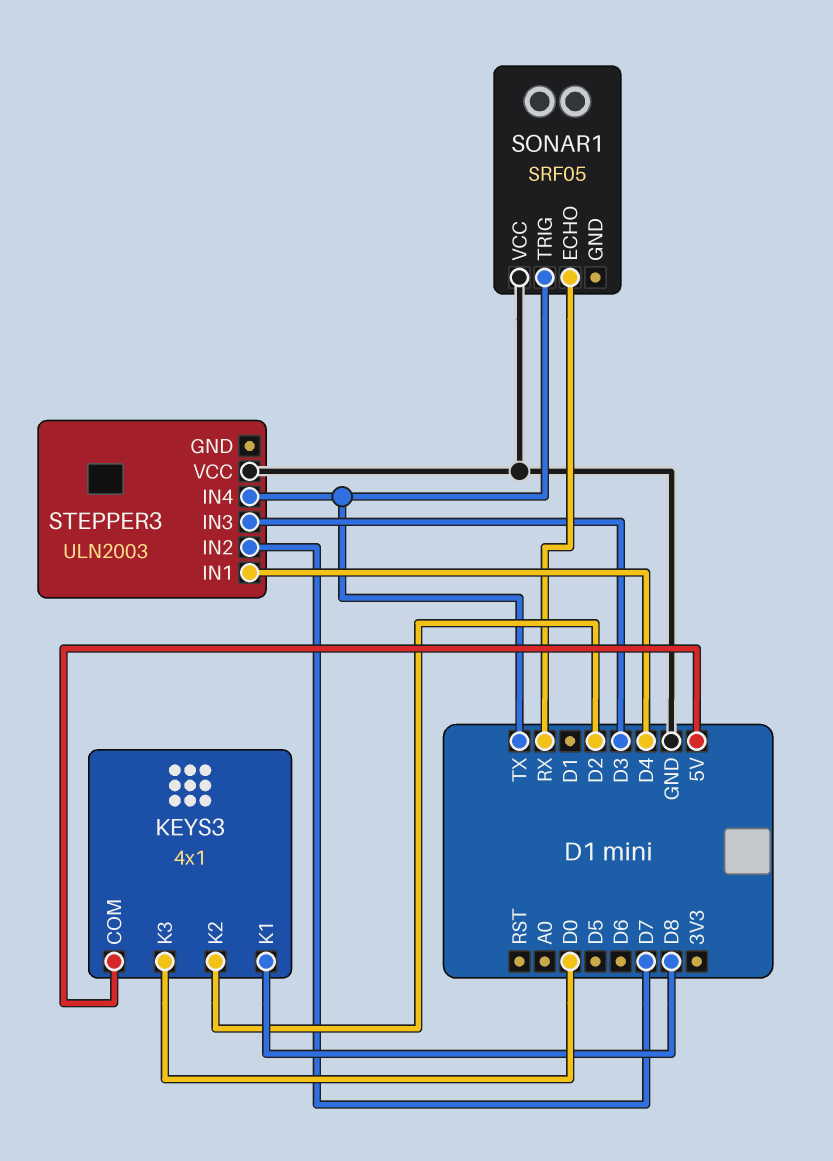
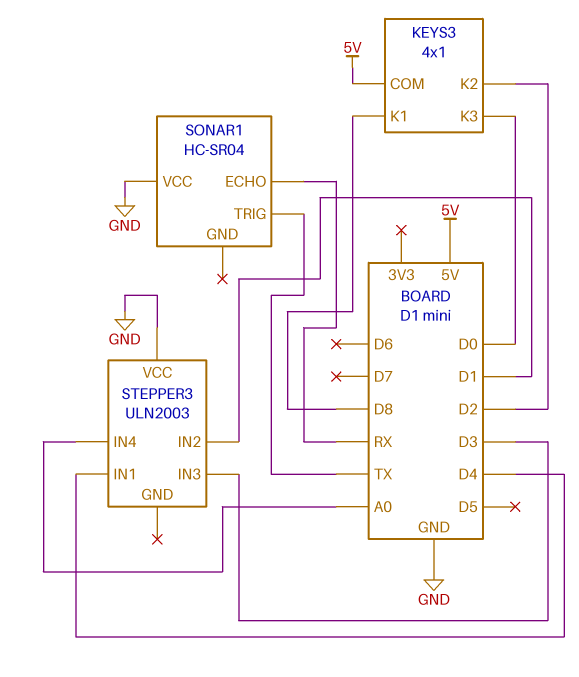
SONAR1: SRF05 -> HC-SR04
STEPPER3 pin IN2: D7 -> D1
STEPPER3 pin IN4: TX -> A0

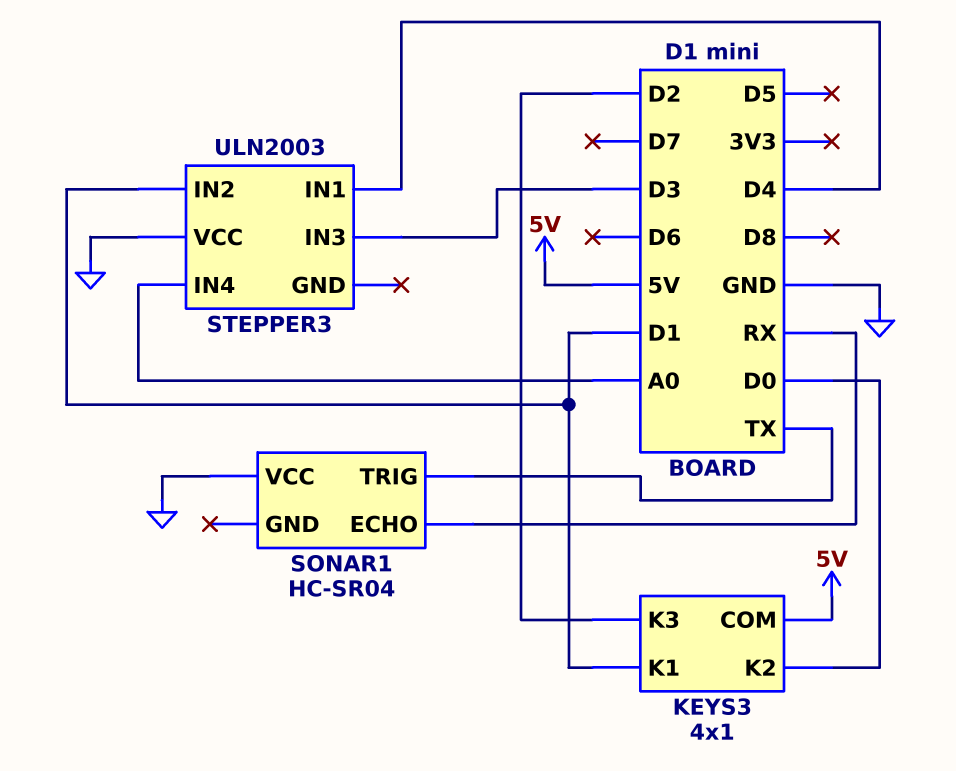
KEYS3 pin K1: D8 -> D1
KEYS3 pin K2: D2 -> D0
KEYS3 pin K3: D0 -> D2

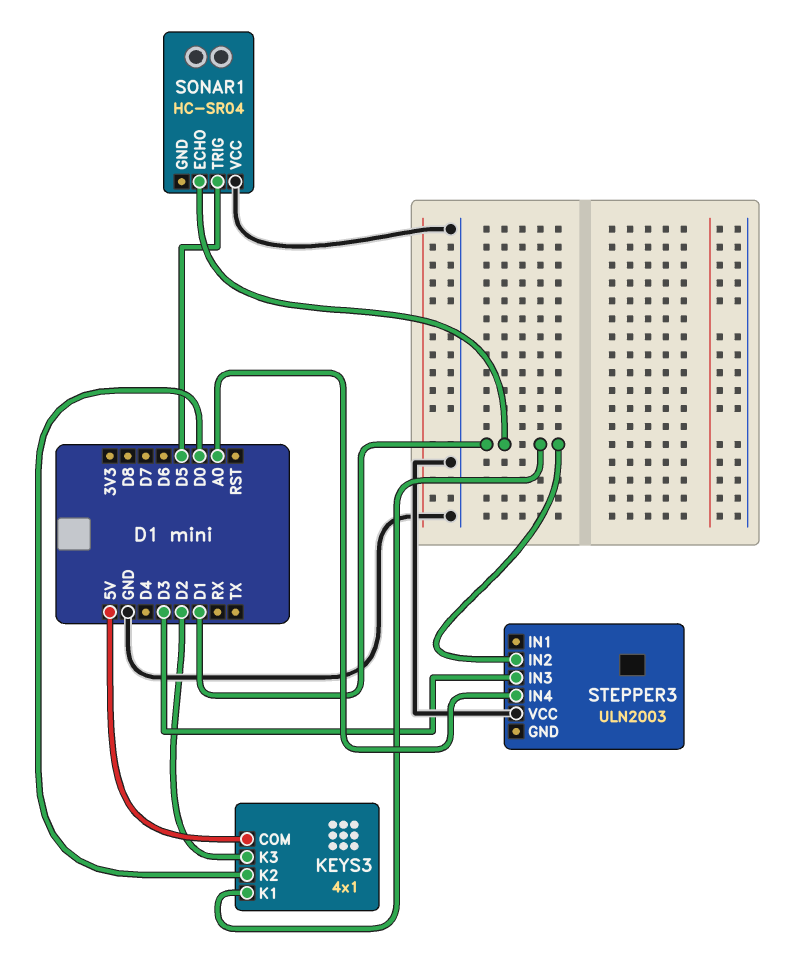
SONAR1 pin ECHO: RX -> D1
SONAR1 pin TRIG: TX -> D5
STEPPER3 pin IN1: D4 -> none

